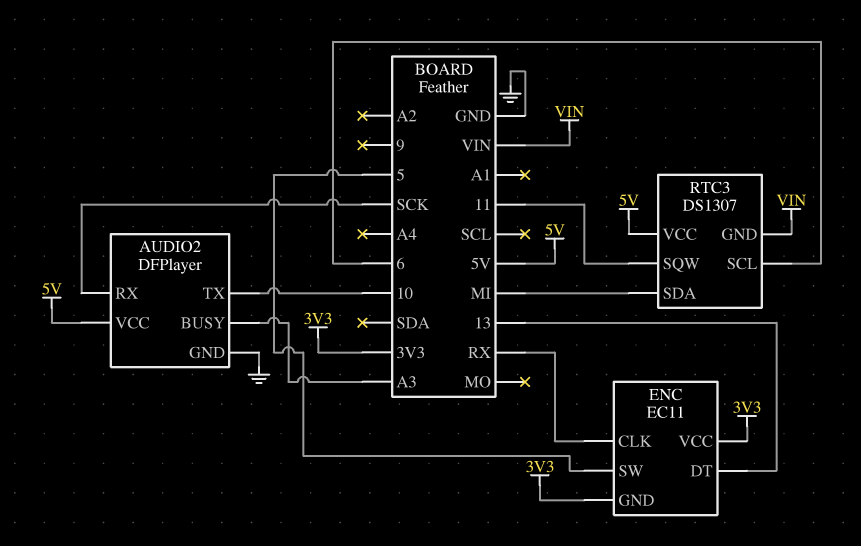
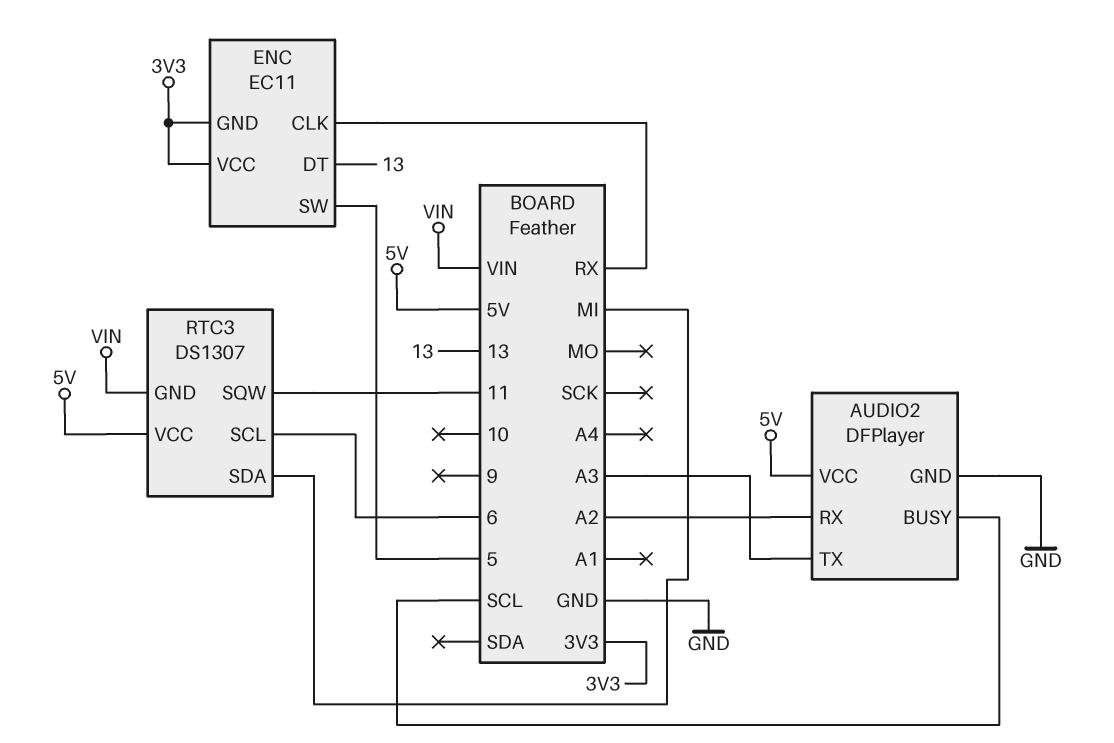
AUDIO2 pin BUSY: A3 -> SCL
AUDIO2 pin RX: SCK -> A2
AUDIO2 pin TX: 10 -> A3

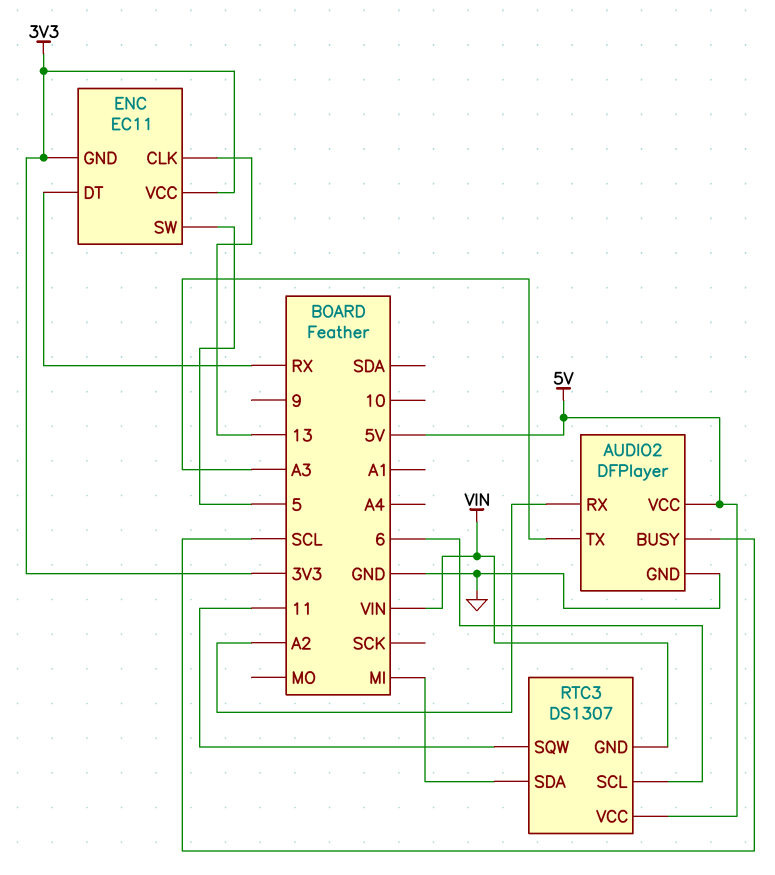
ENC pin CLK: RX -> 13
ENC pin DT: 13 -> RX

